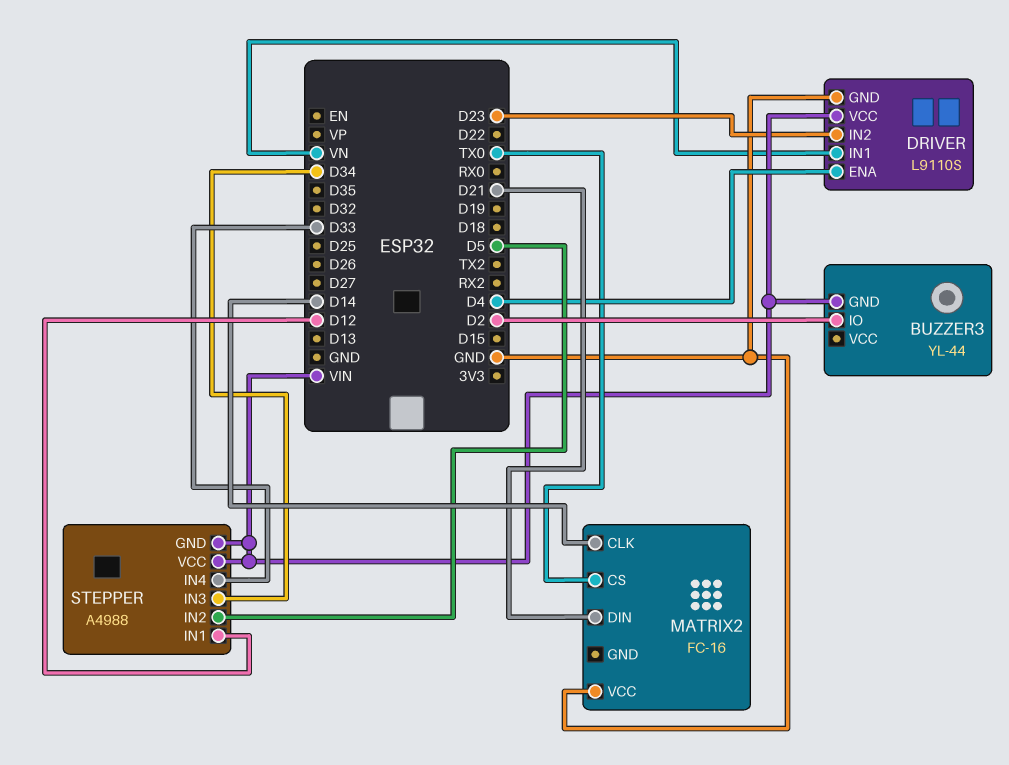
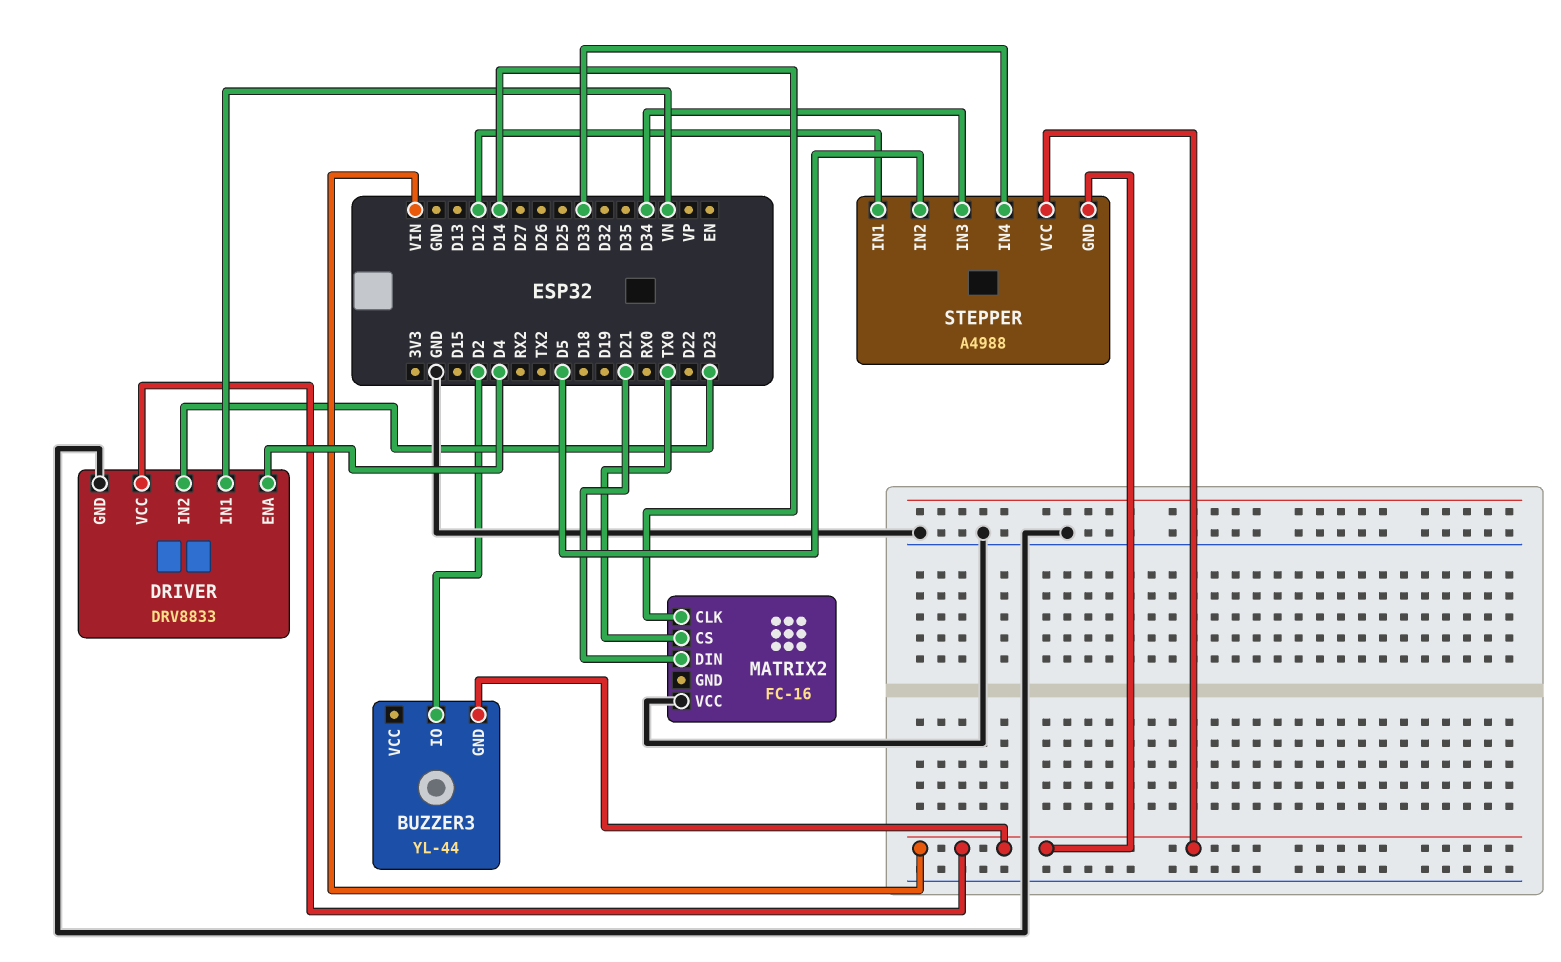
DRIVER: L9110S -> DRV8833

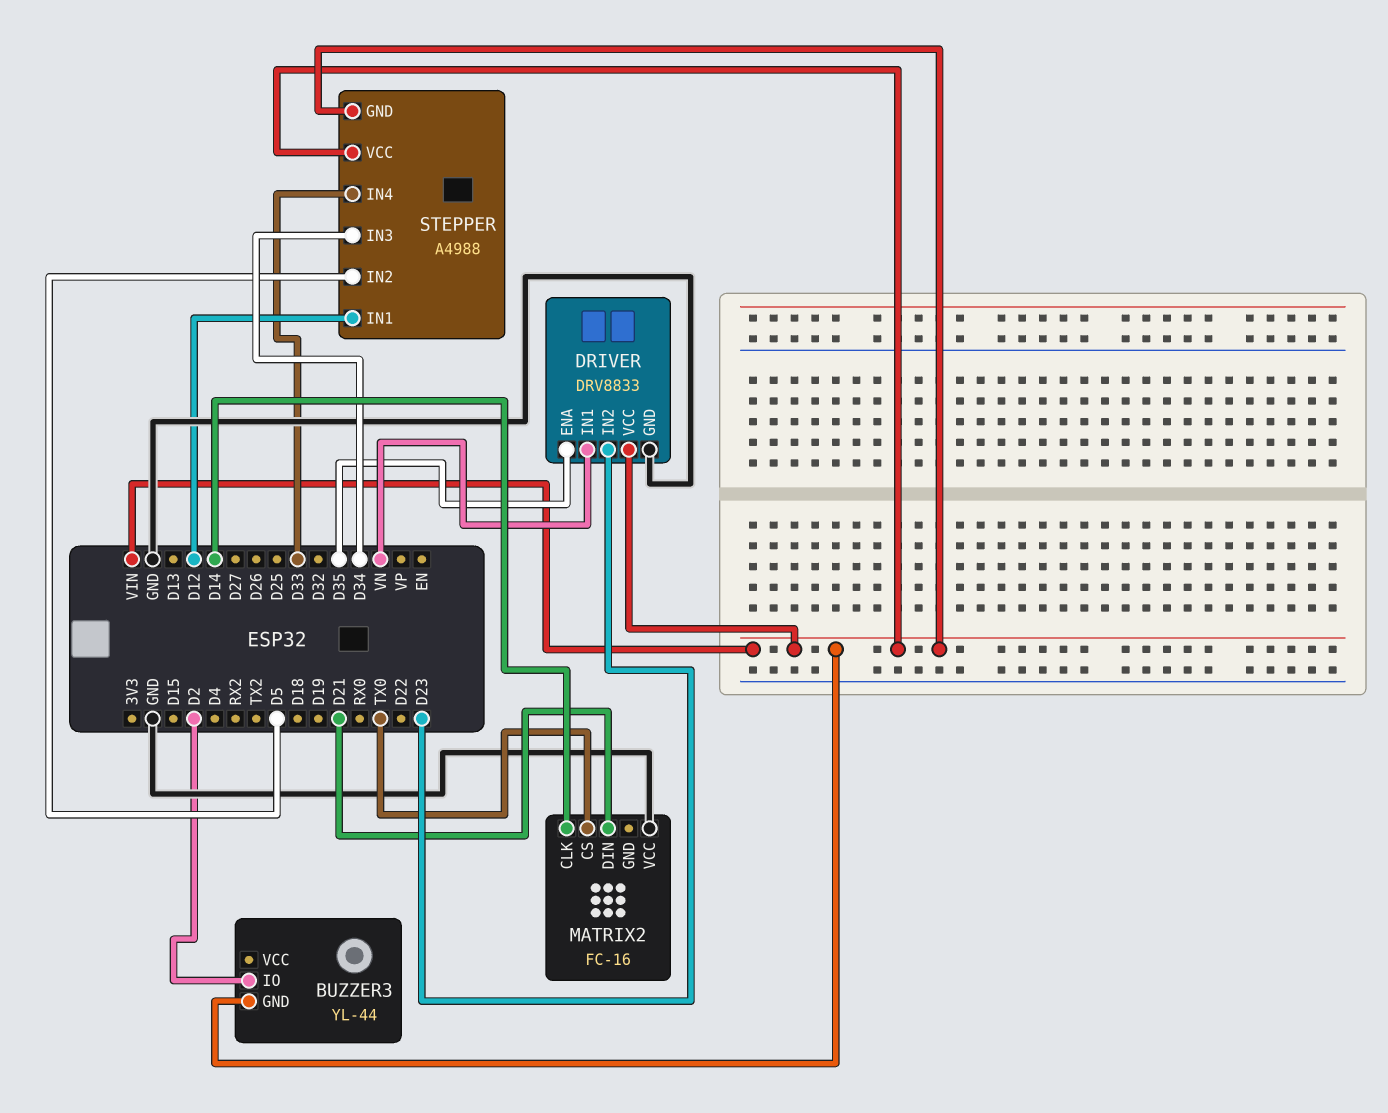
DRIVER pin ENA: D4 -> D35

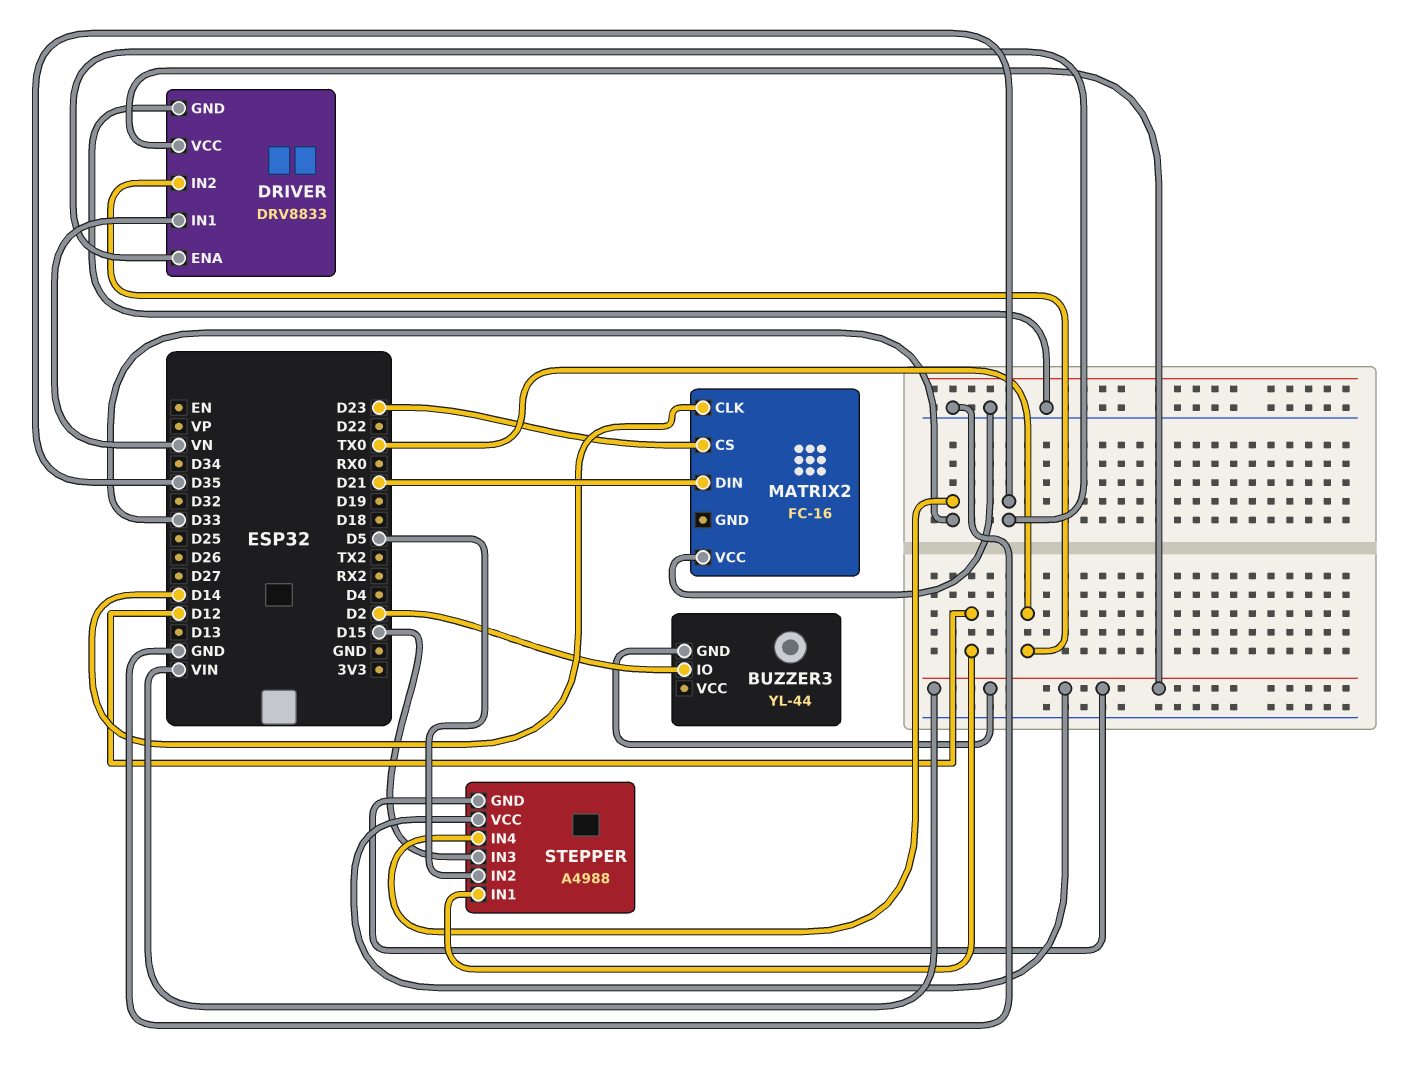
DRIVER pin IN2: D23 -> TX0
MATRIX2 pin CS: TX0 -> D23
STEPPER pin IN3: D34 -> D15

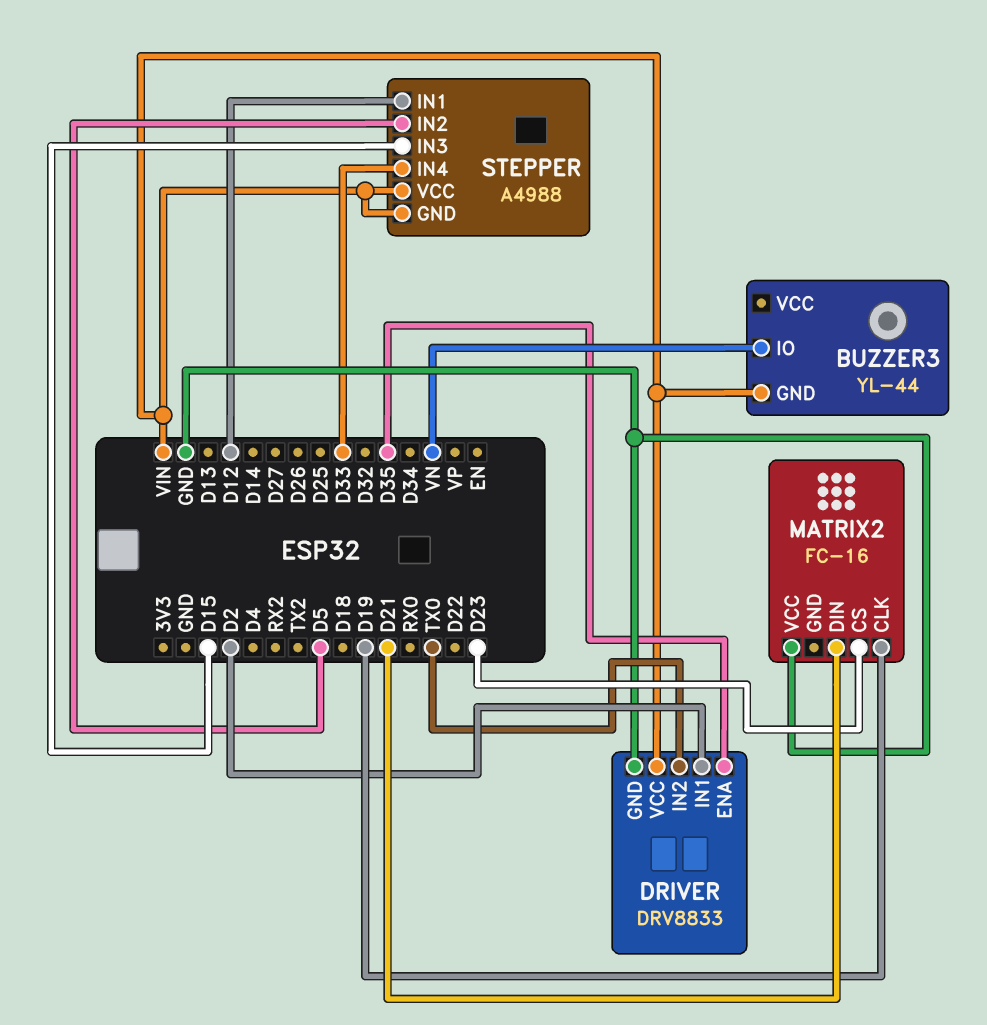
BUZZER3 pin IO: D2 -> VN
DRIVER pin IN1: VN -> D2
MATRIX2 pin CLK: D14 -> D19

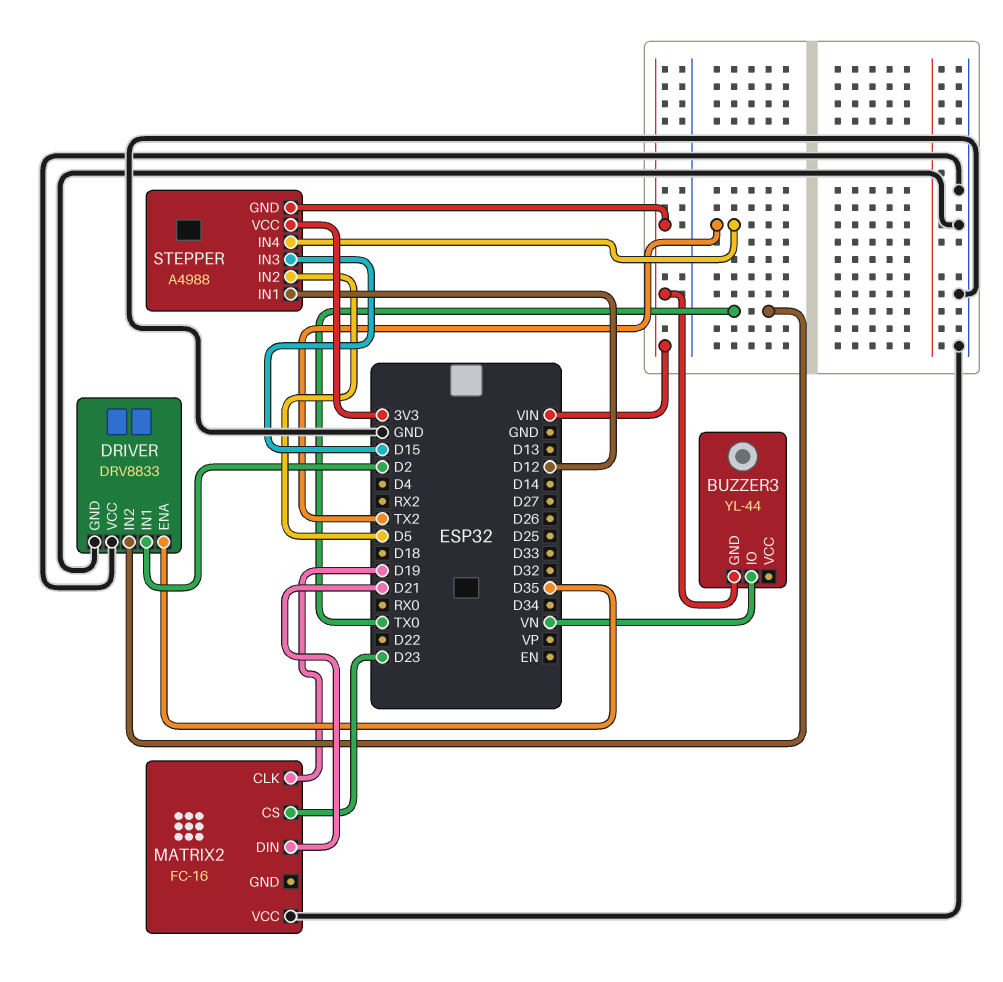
DRIVER pin VCC: VIN -> GND
STEPPER pin IN4: D33 -> TX2
STEPPER pin VCC: VIN -> 3V3

